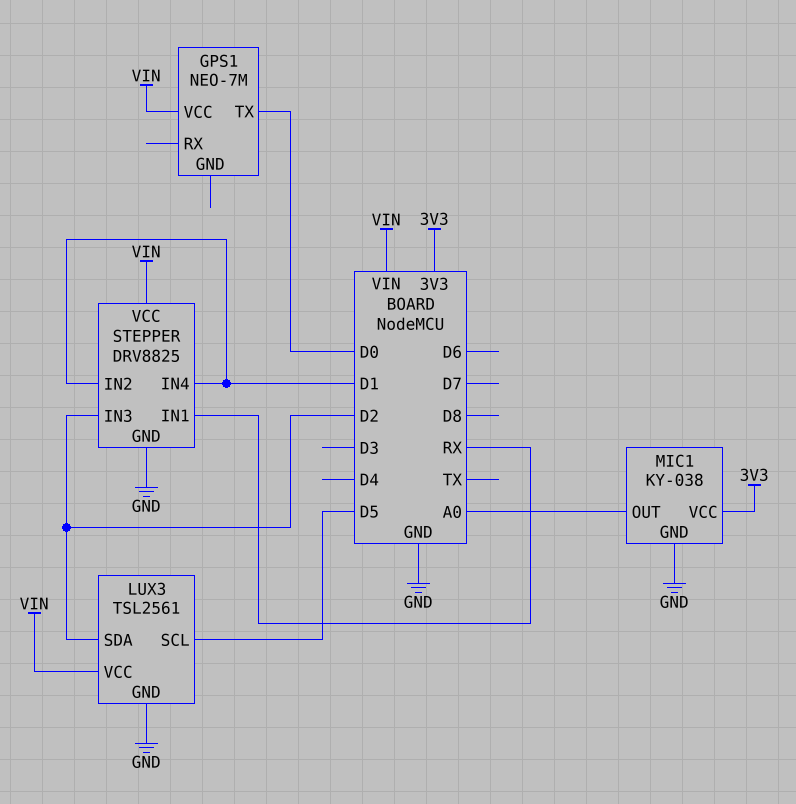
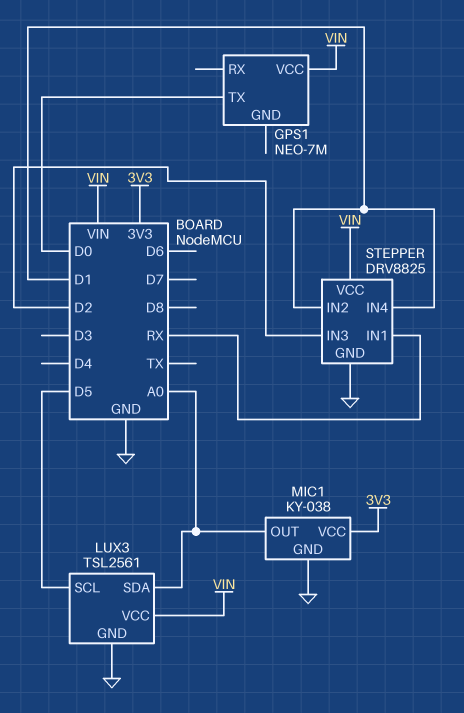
LUX3 pin SDA: D2 -> A0

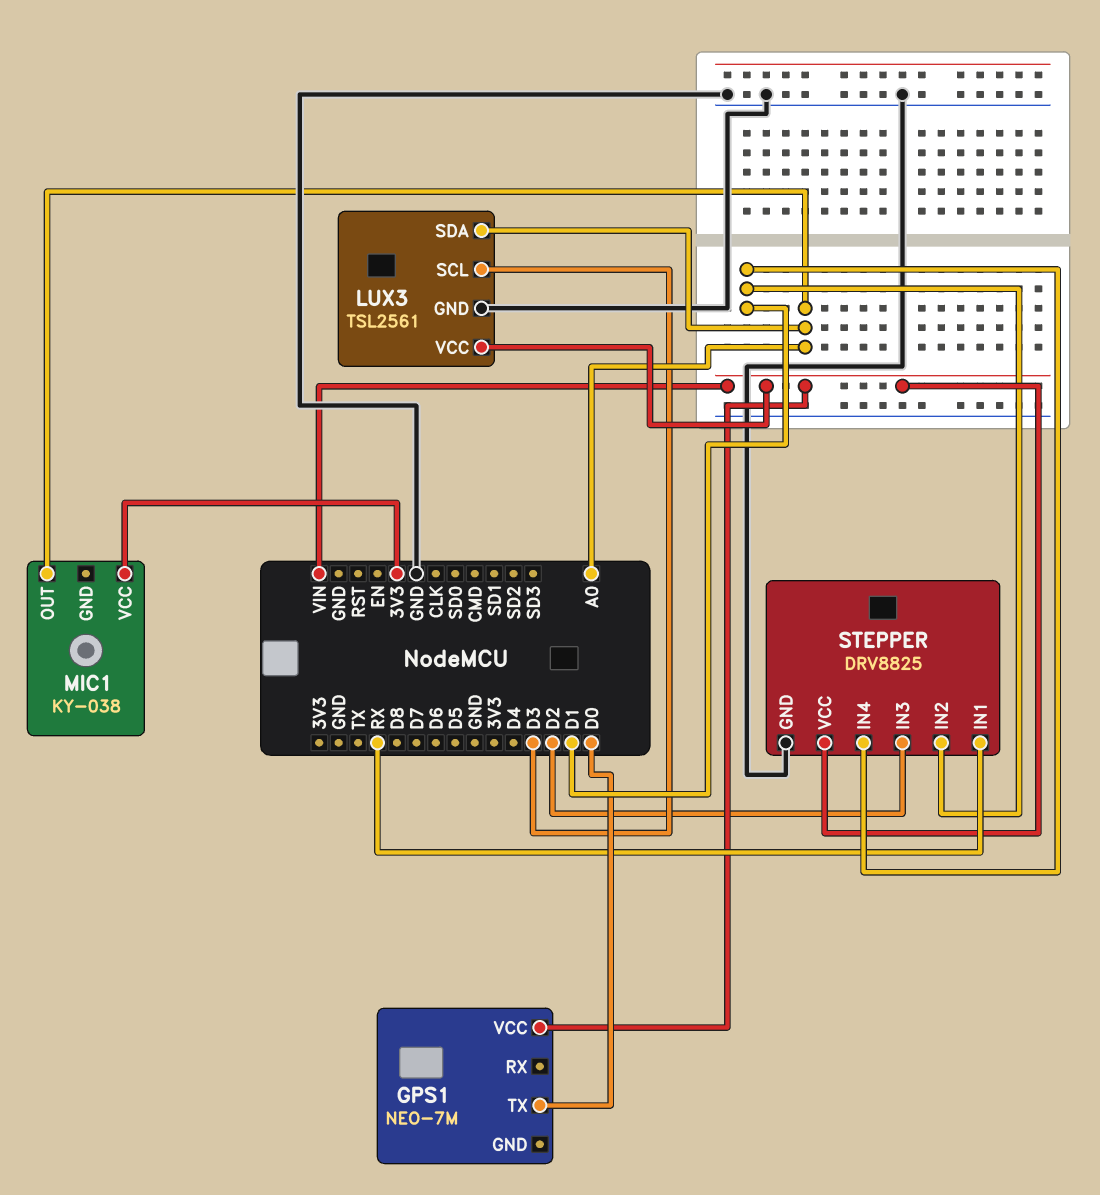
LUX3 pin SCL: D5 -> D3
MIC1 pin GND: GND -> none

